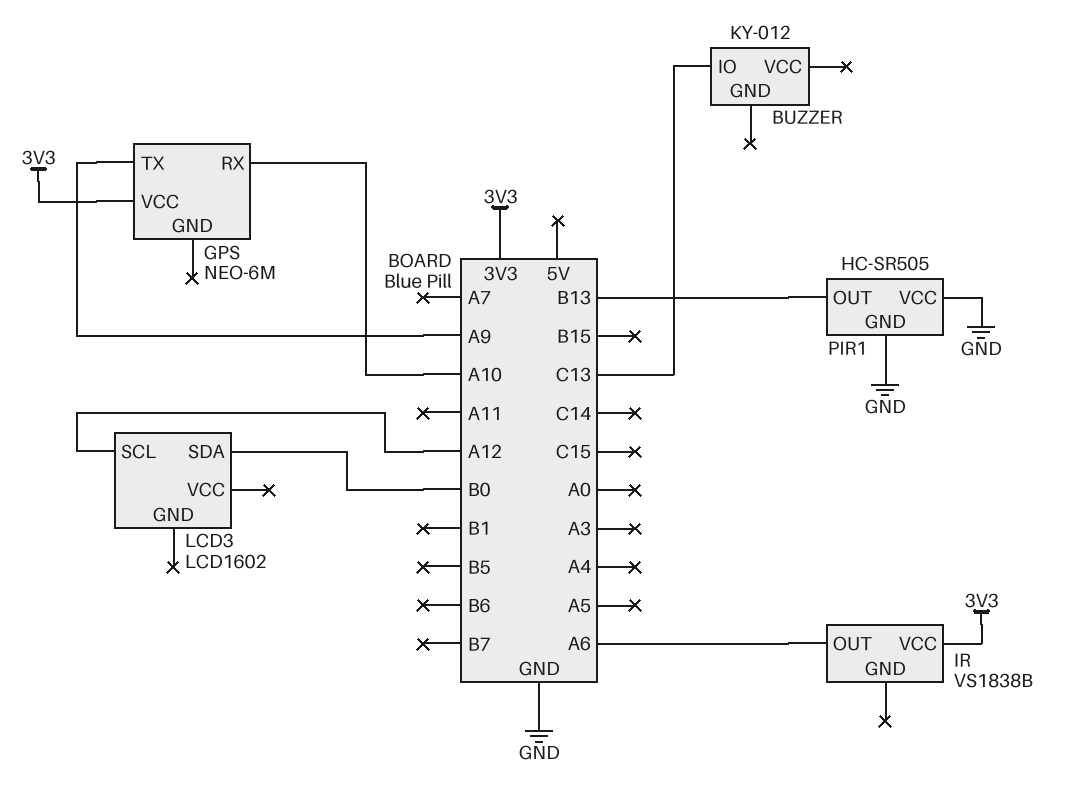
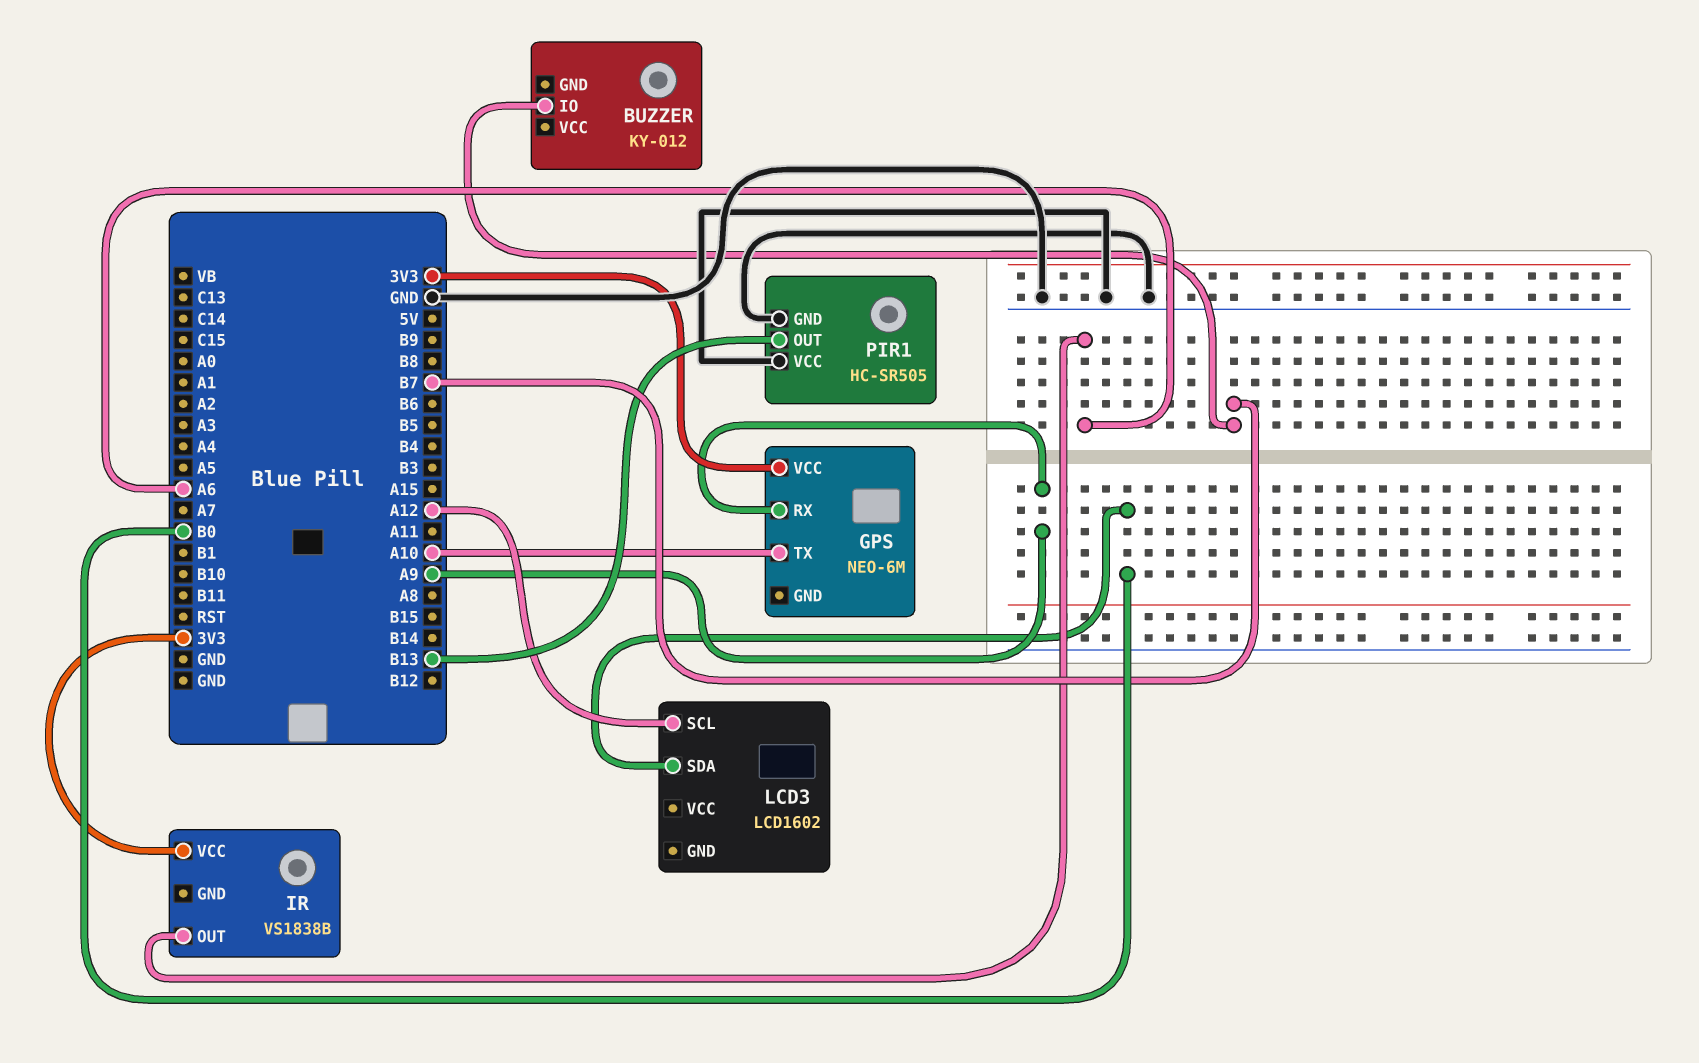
BUZZER pin IO: C13 -> B7
GPS pin RX: A10 -> A9
GPS pin TX: A9 -> A10

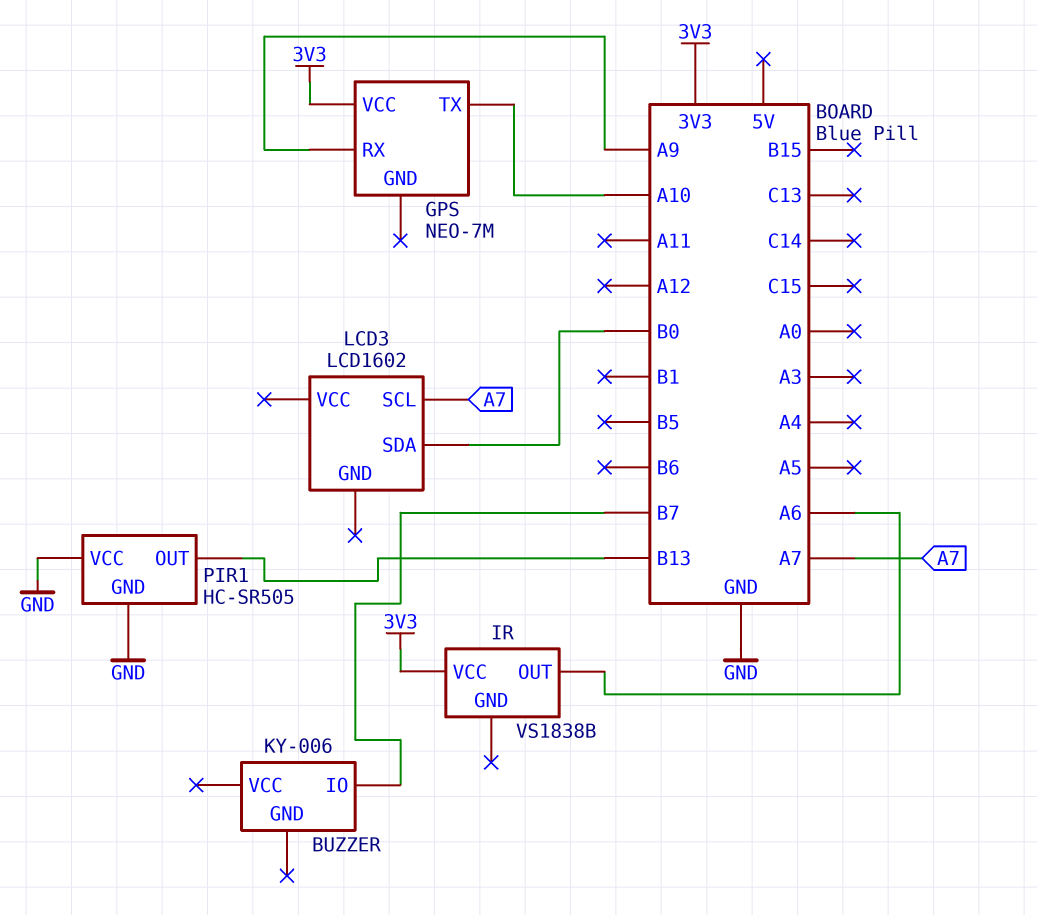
BUZZER: KY-012 -> KY-006
GPS: NEO-6M -> NEO-7M
LCD3 pin SCL: A12 -> A7

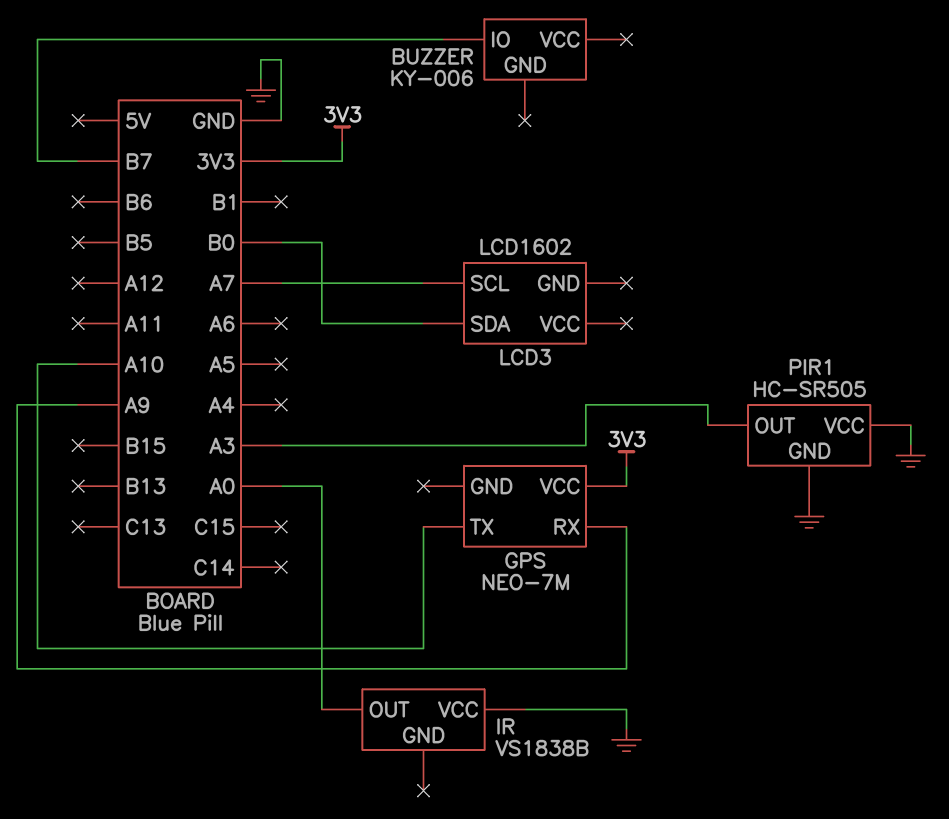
IR pin OUT: A6 -> A0
IR pin VCC: 3V3 -> GND
PIR1 pin OUT: B13 -> A3

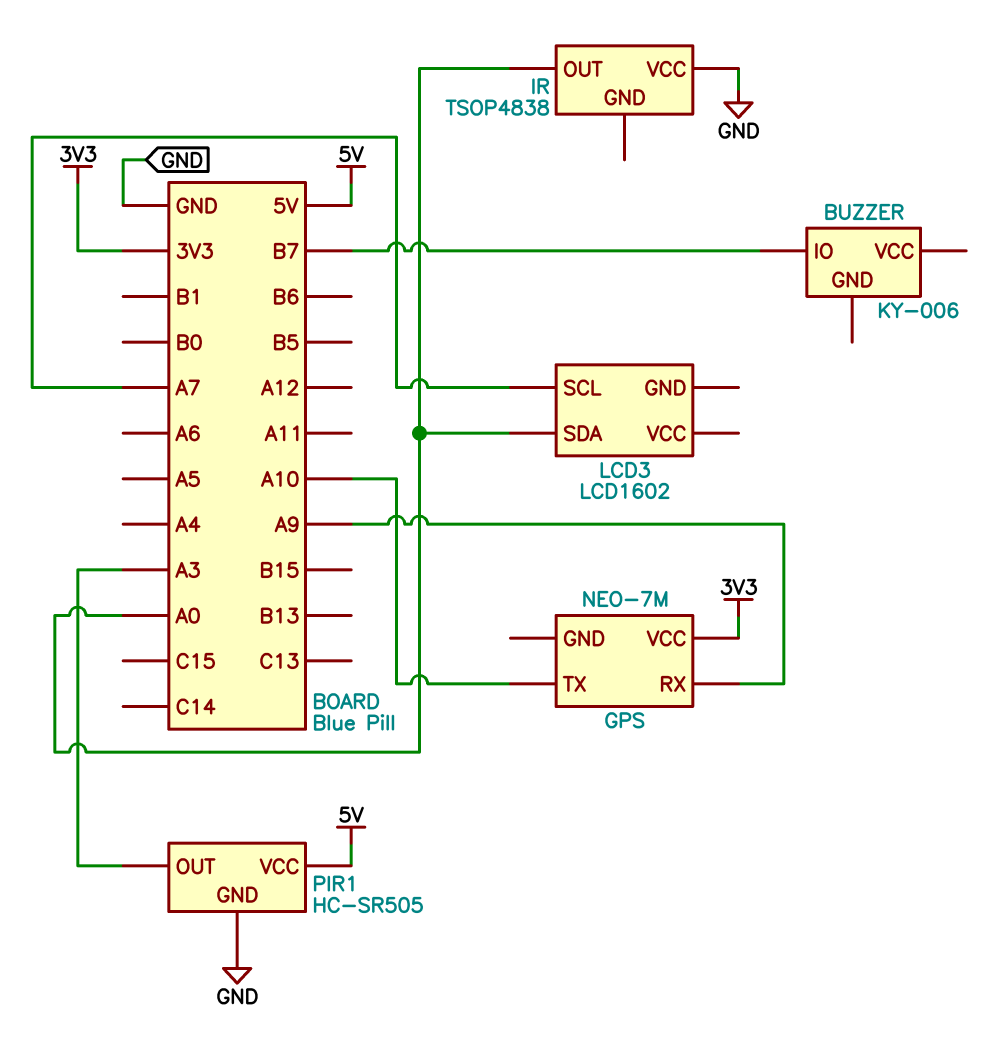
IR: VS1838B -> TSOP4838
LCD3 pin SDA: B0 -> A0
PIR1 pin VCC: GND -> 5V

